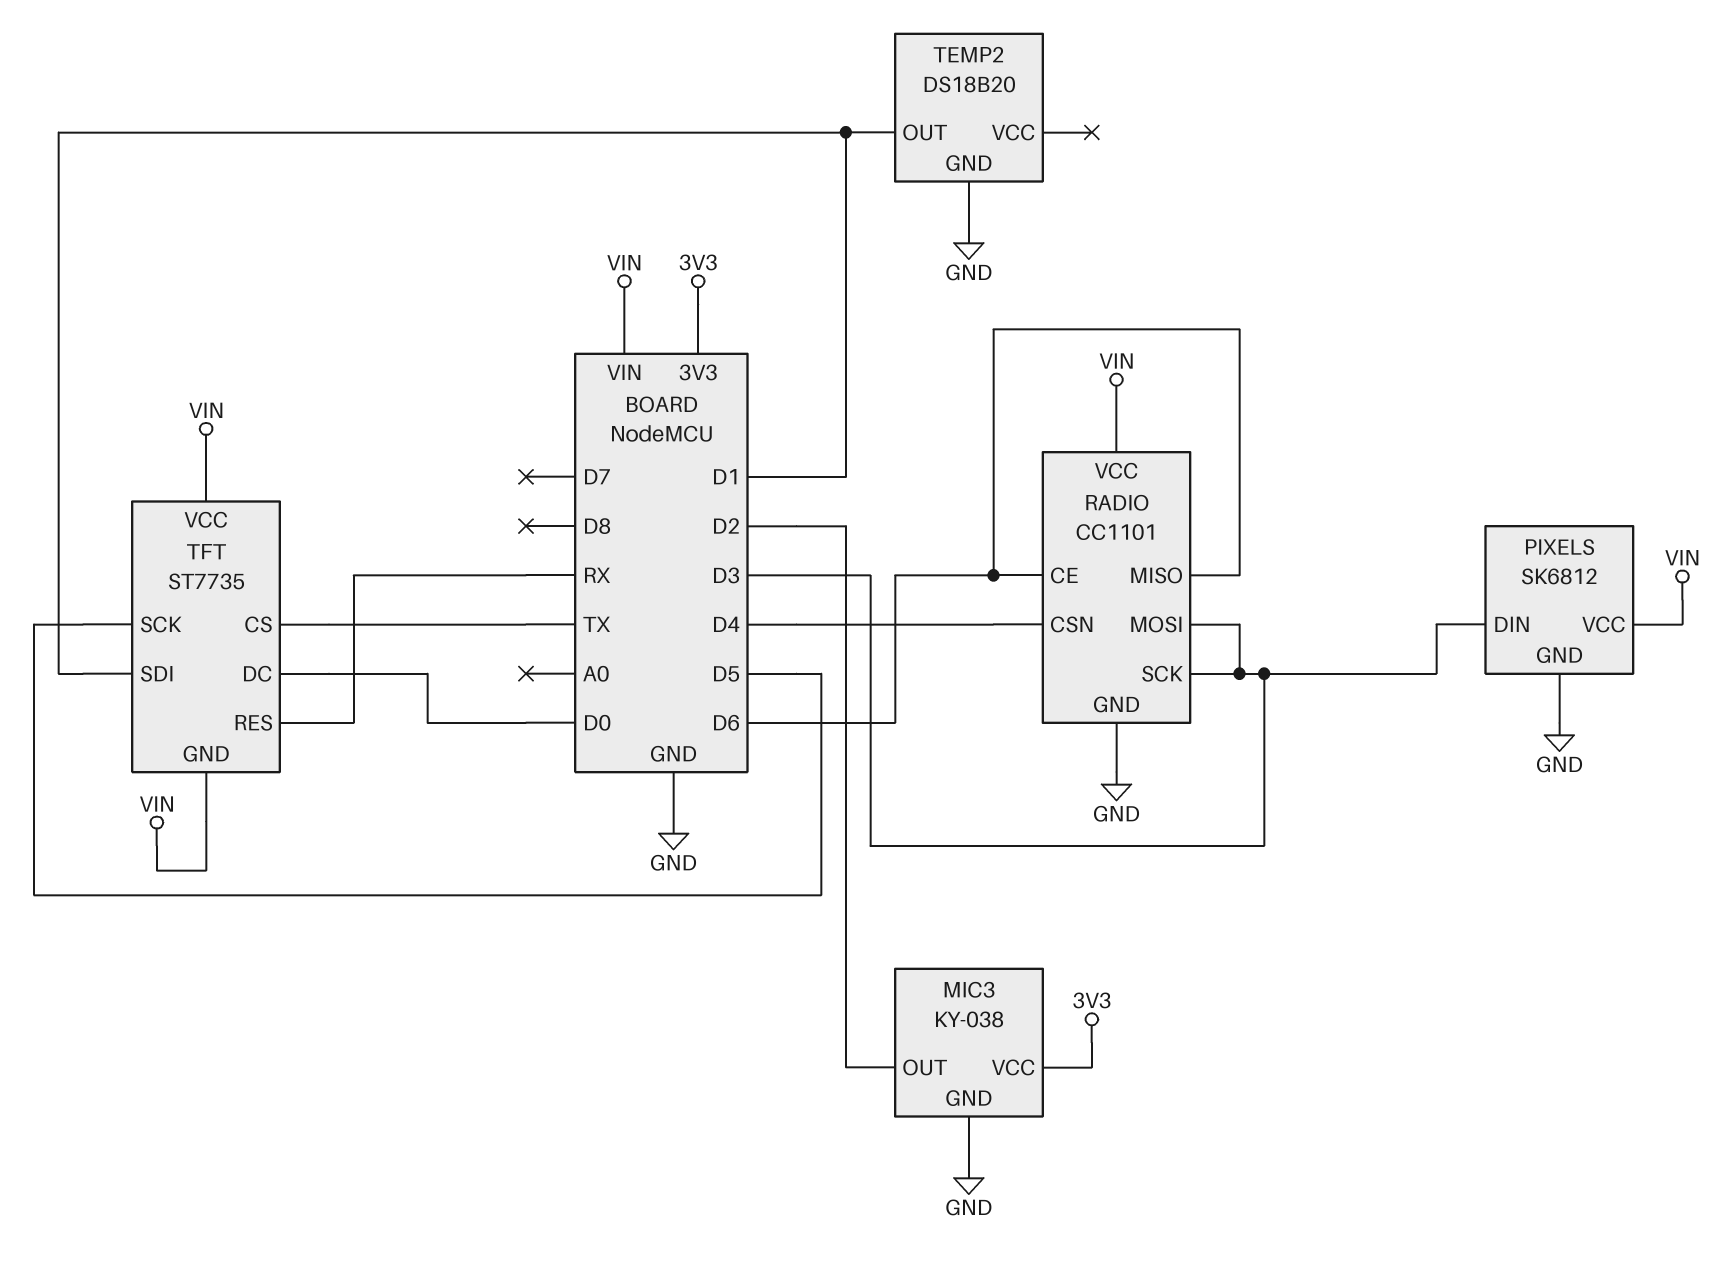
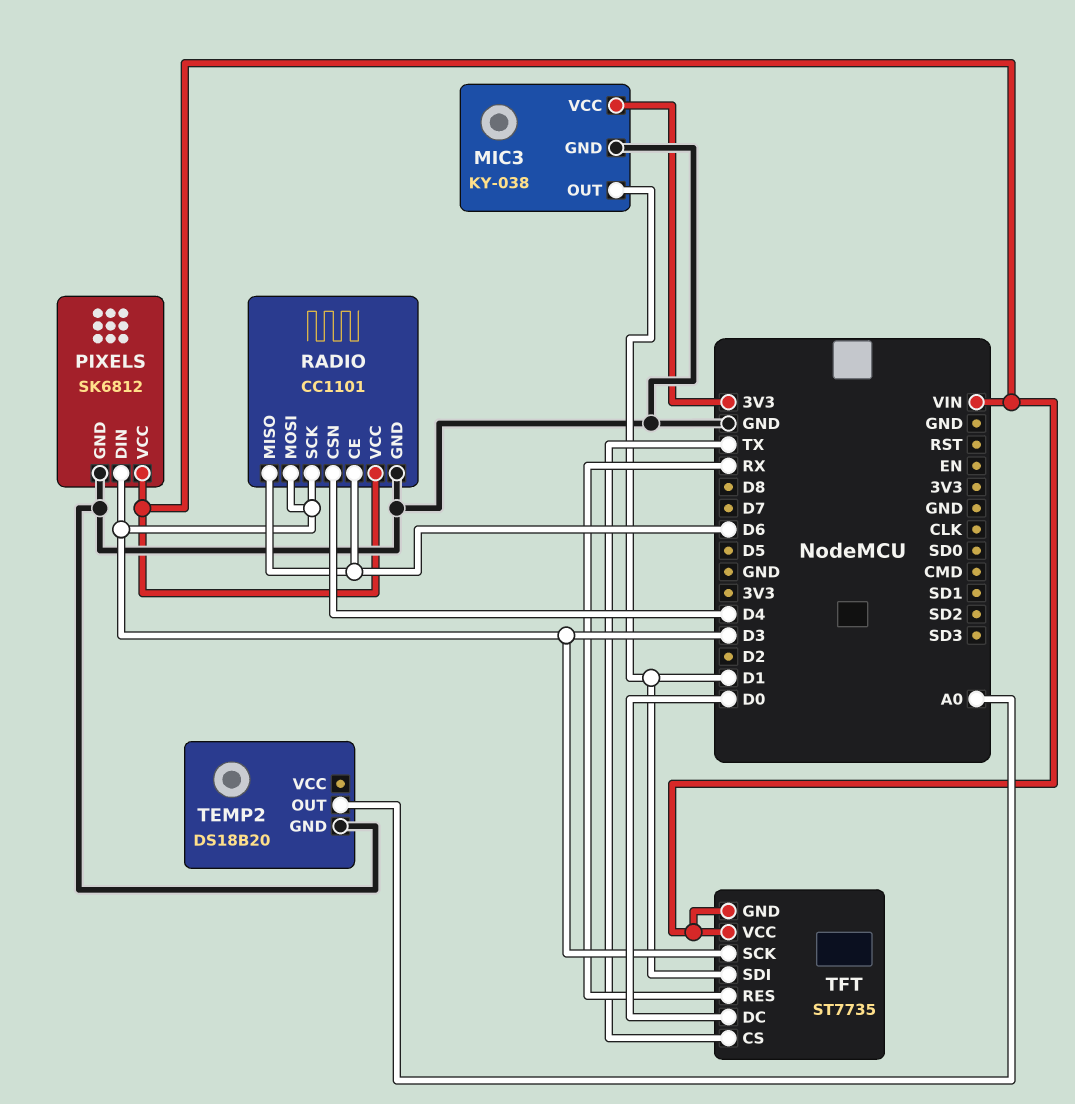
MIC3 pin OUT: D2 -> D1
TEMP2 pin OUT: D1 -> A0
TFT pin SCK: D5 -> D3

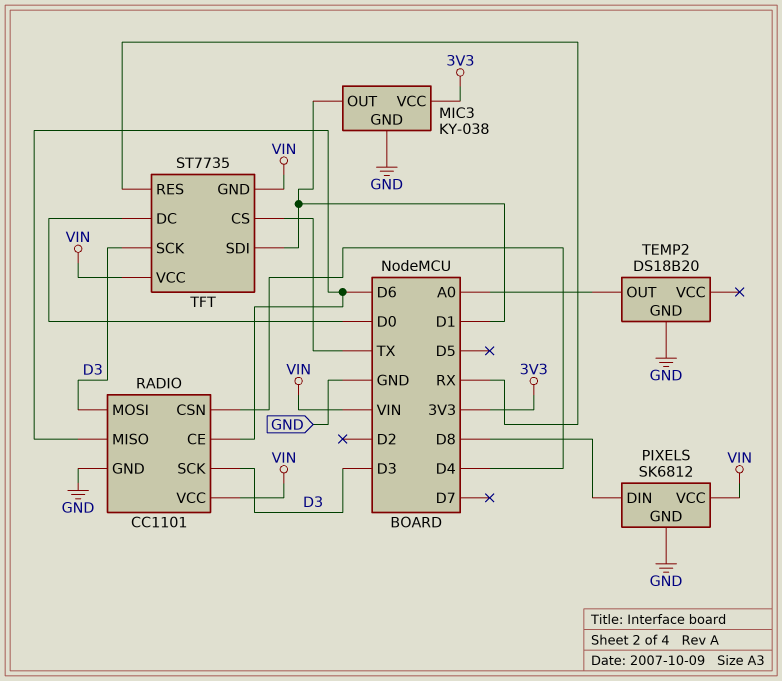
PIXELS pin DIN: D3 -> D8

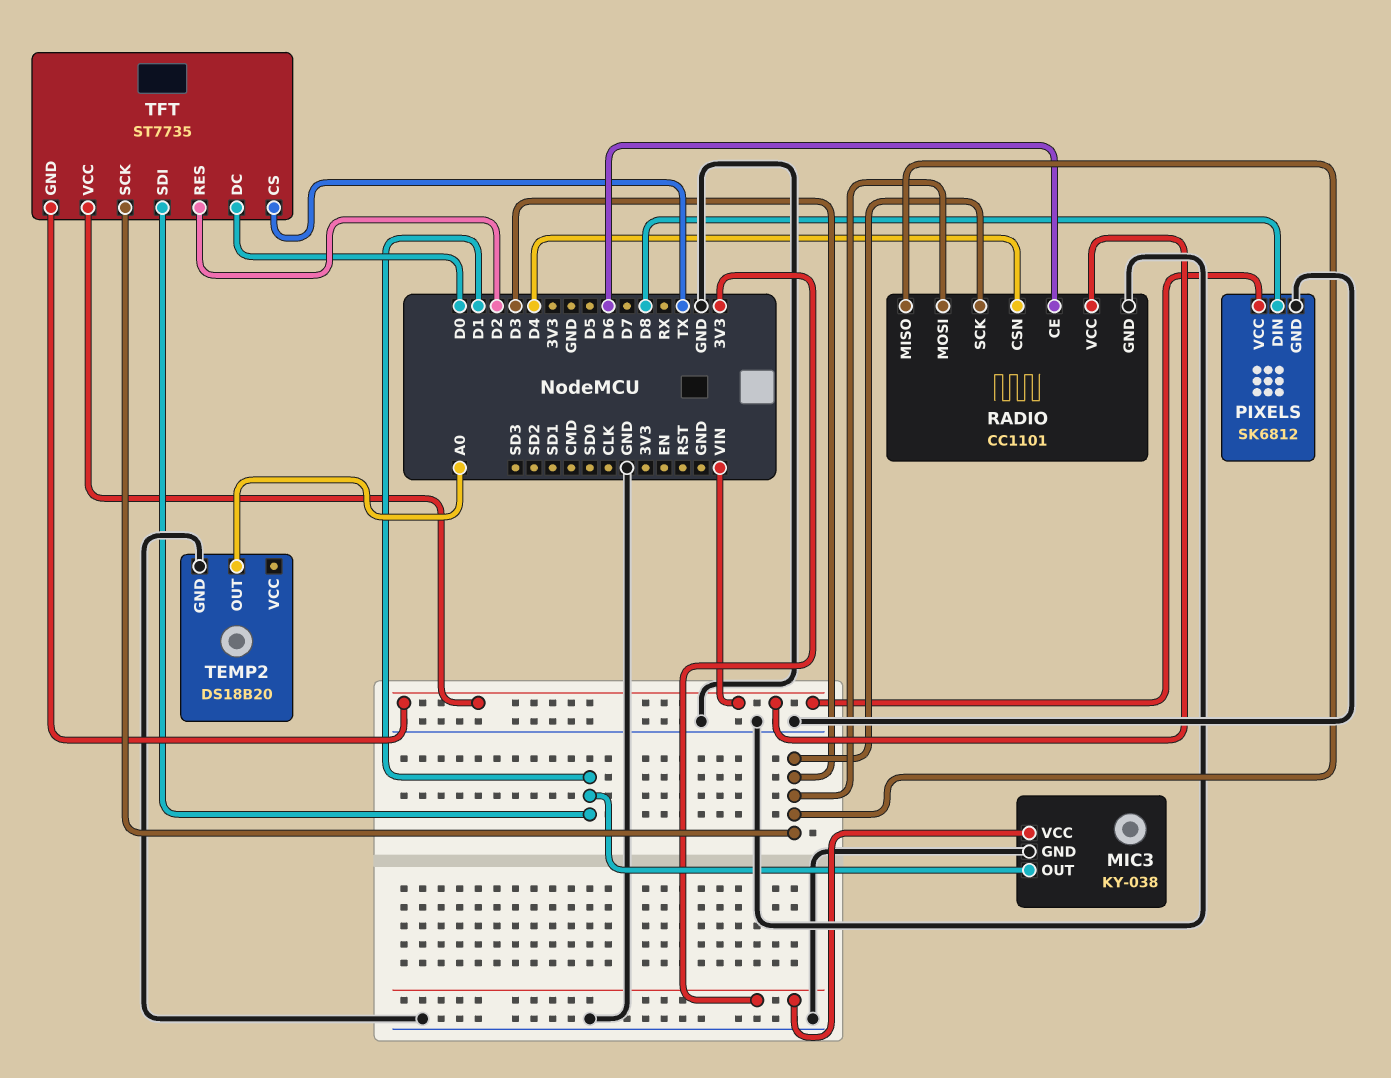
RADIO pin MISO: D6 -> D3
TFT pin RES: RX -> D2

